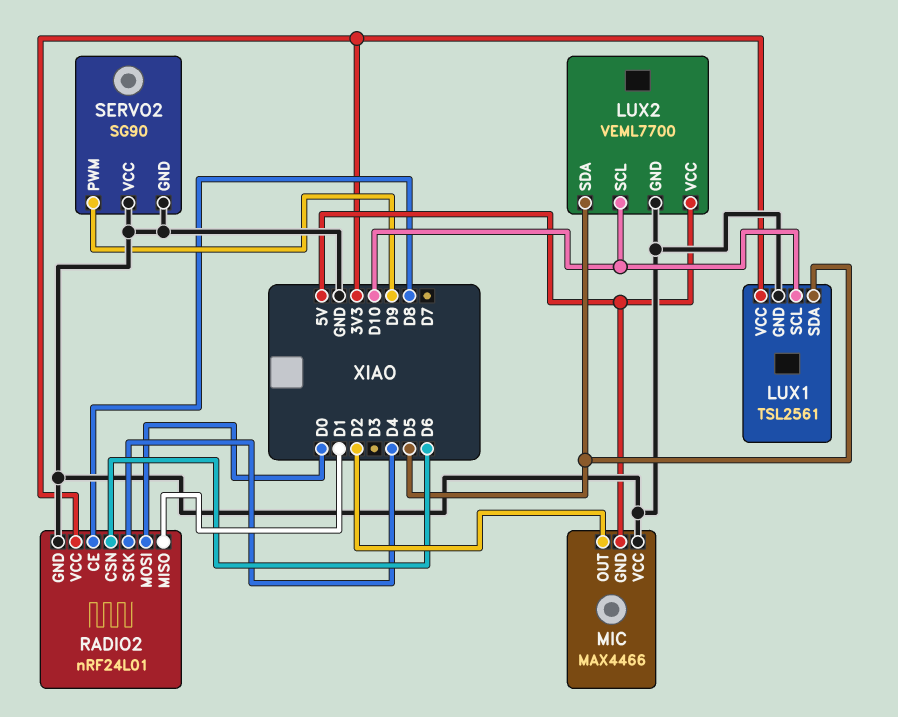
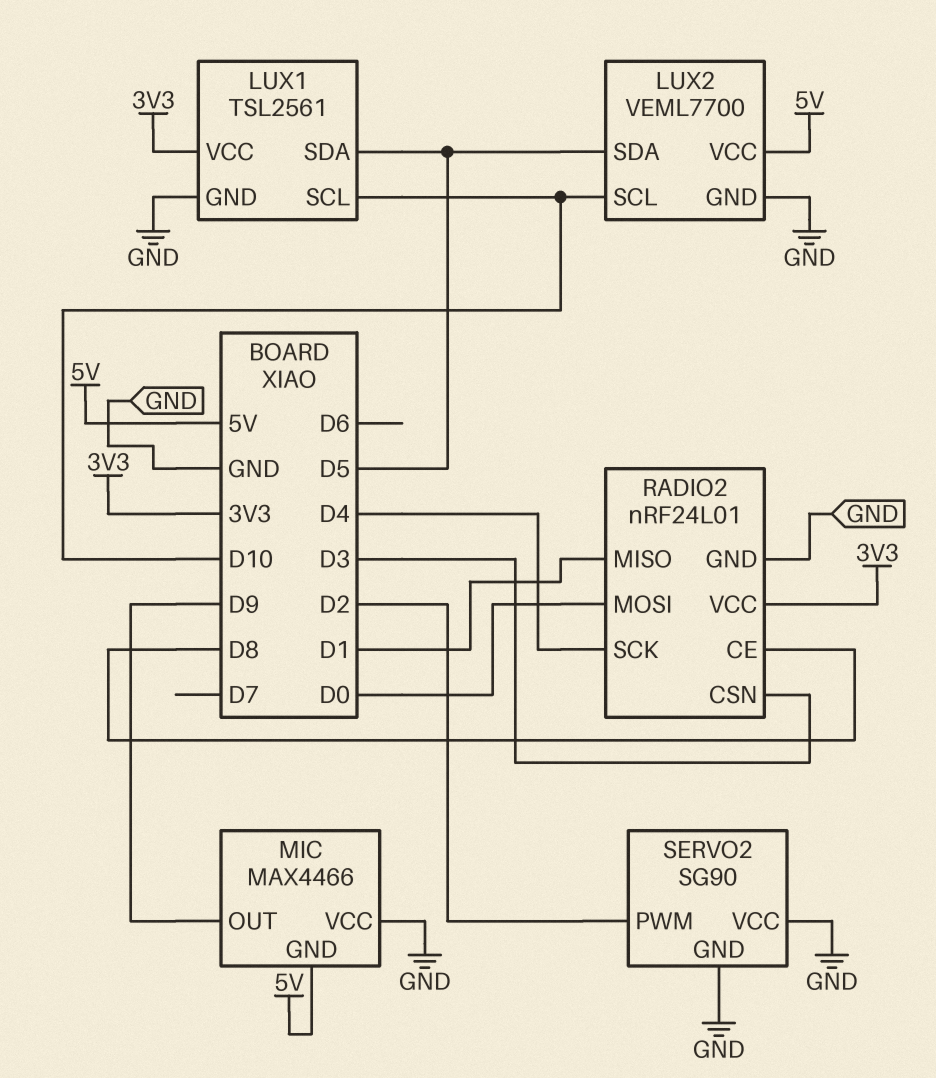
MIC pin OUT: D2 -> D9
RADIO2 pin CSN: D6 -> D3
SERVO2 pin PWM: D9 -> D2

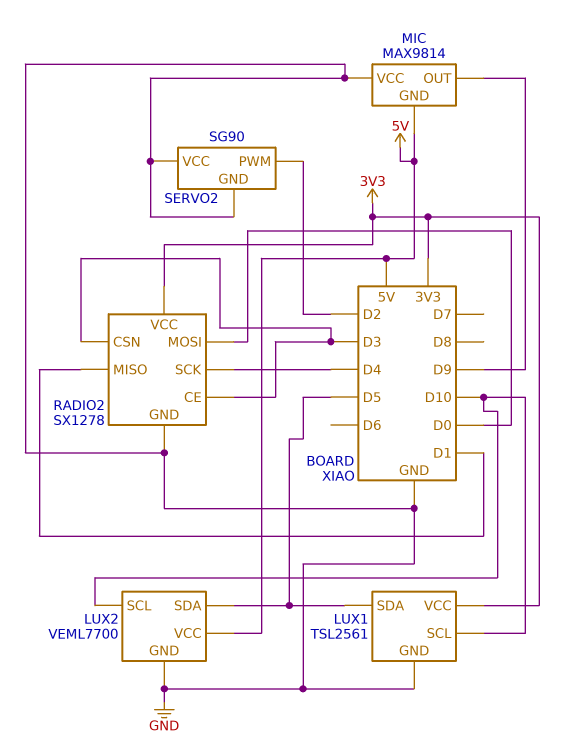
MIC: MAX4466 -> MAX9814
RADIO2: nRF24L01 -> SX1278
RADIO2 pin CE: D8 -> D3

